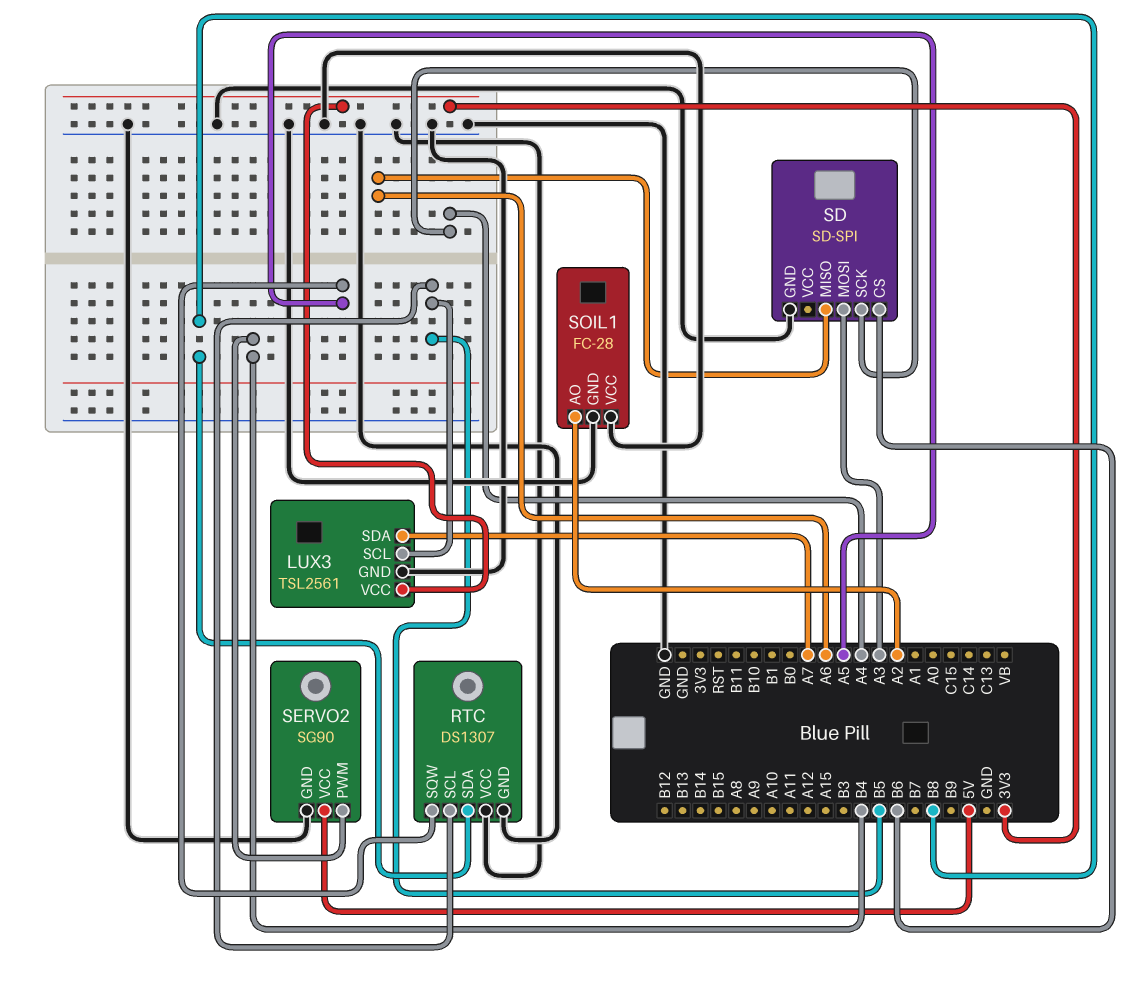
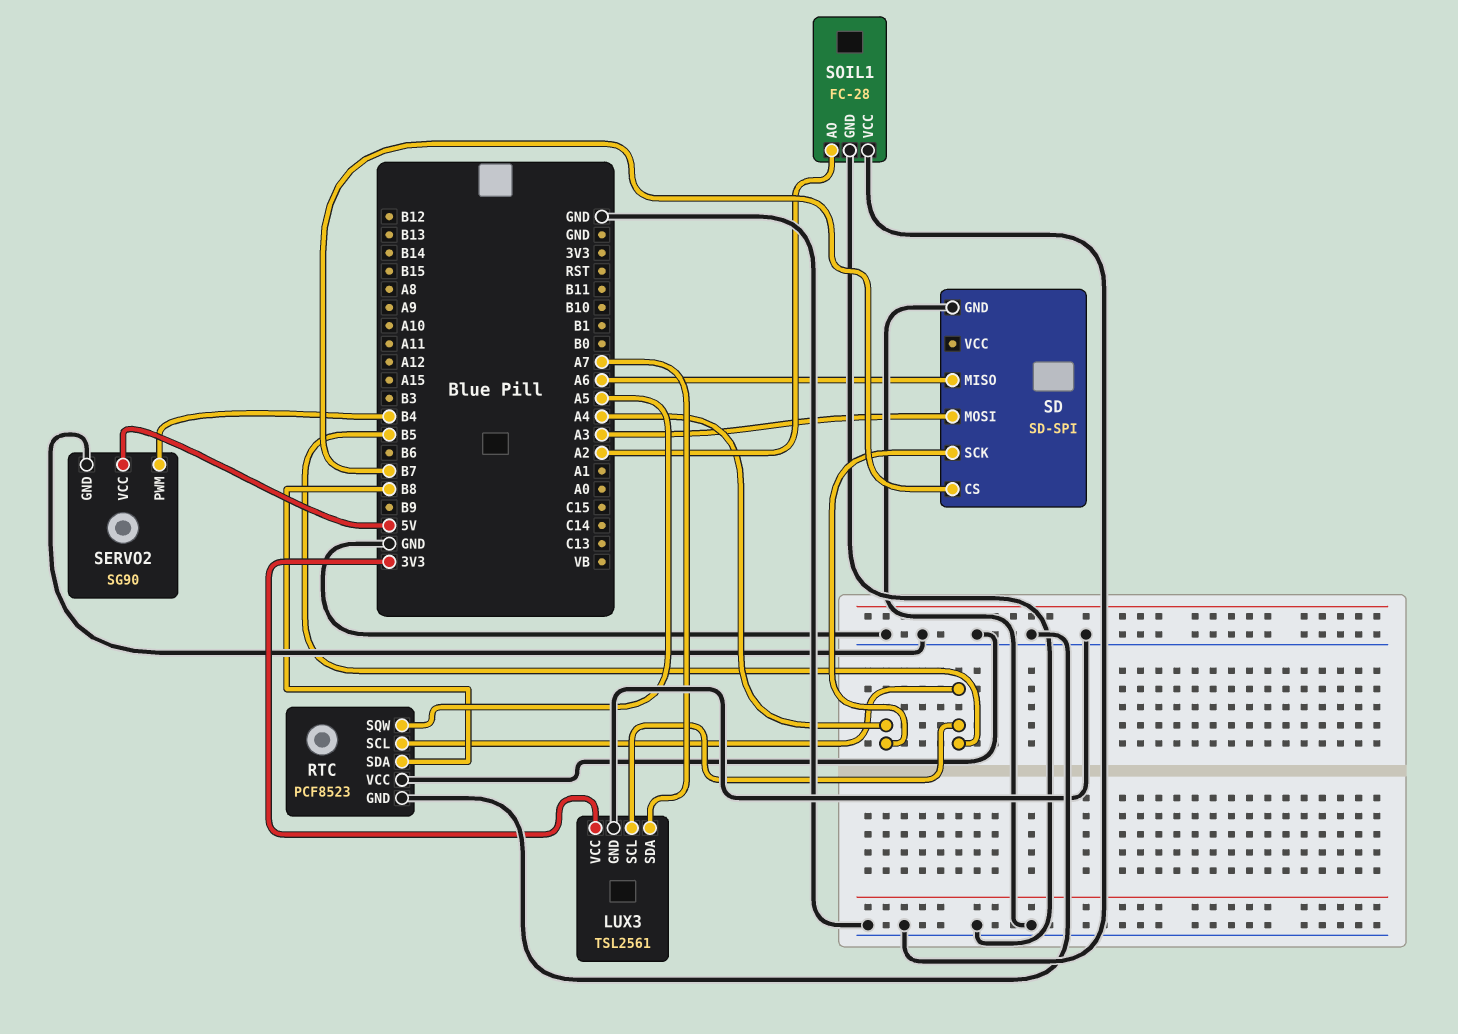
RTC: DS1307 -> PCF8523
SD pin CS: B6 -> B7

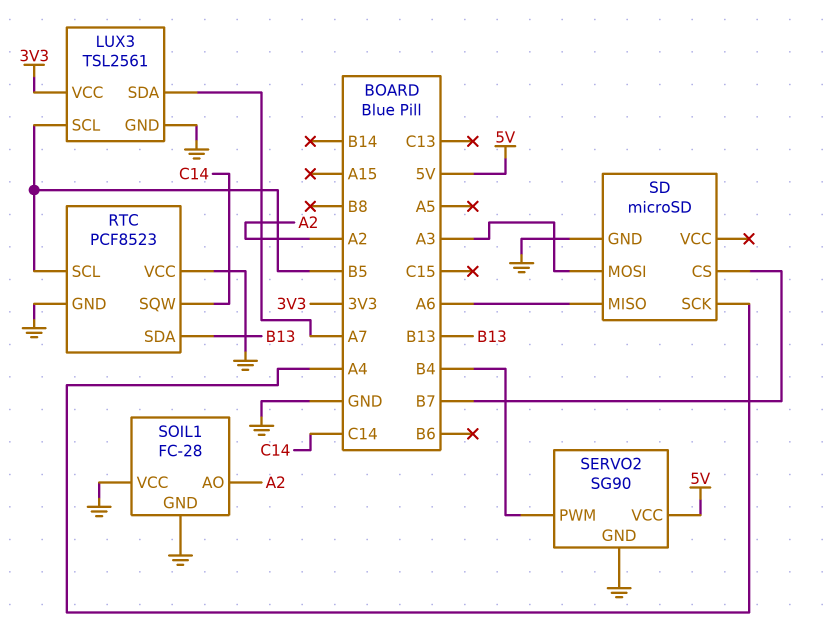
RTC pin SDA: B8 -> B13
RTC pin SQW: A5 -> C14
SD: SD-SPI -> microSD

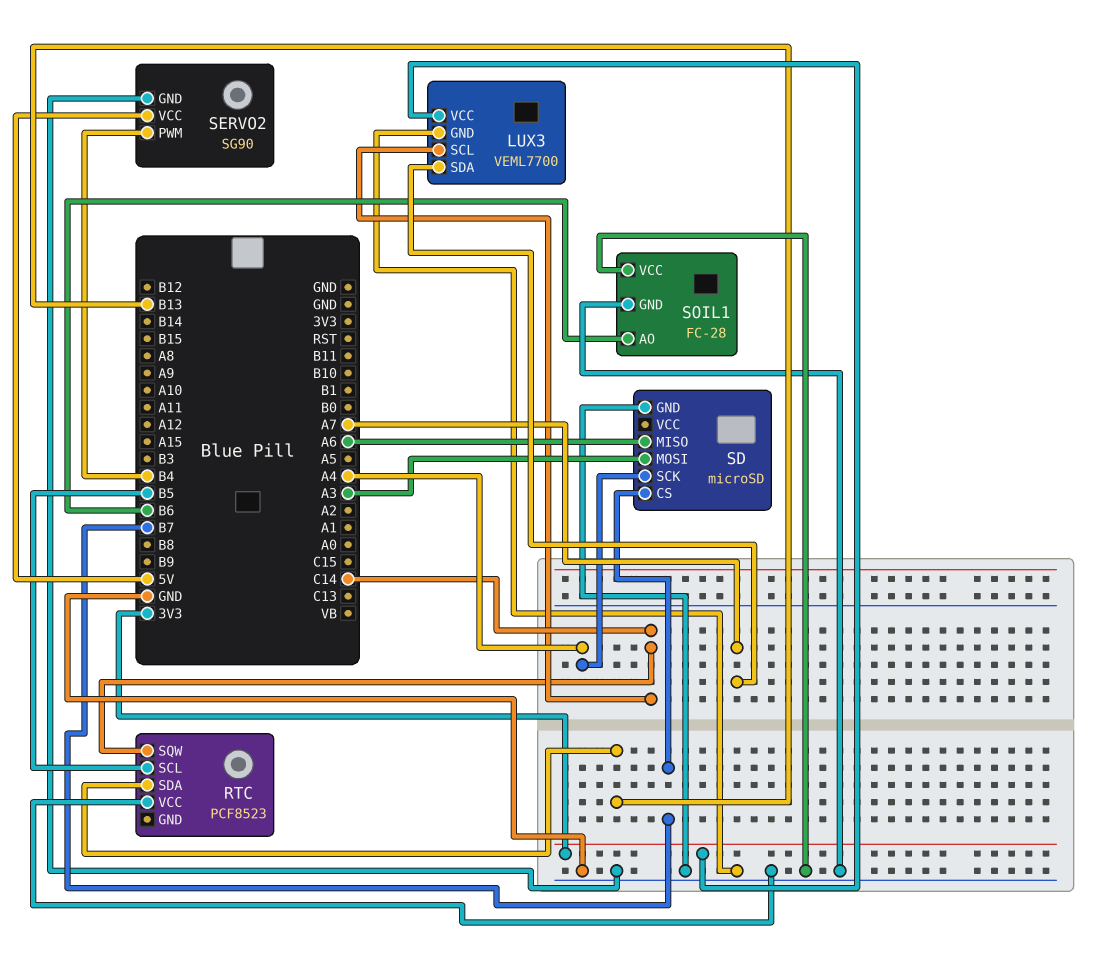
LUX3: TSL2561 -> VEML7700
LUX3 pin SCL: B5 -> C14
RTC pin GND: GND -> none
SOIL1 pin AO: A2 -> B6

